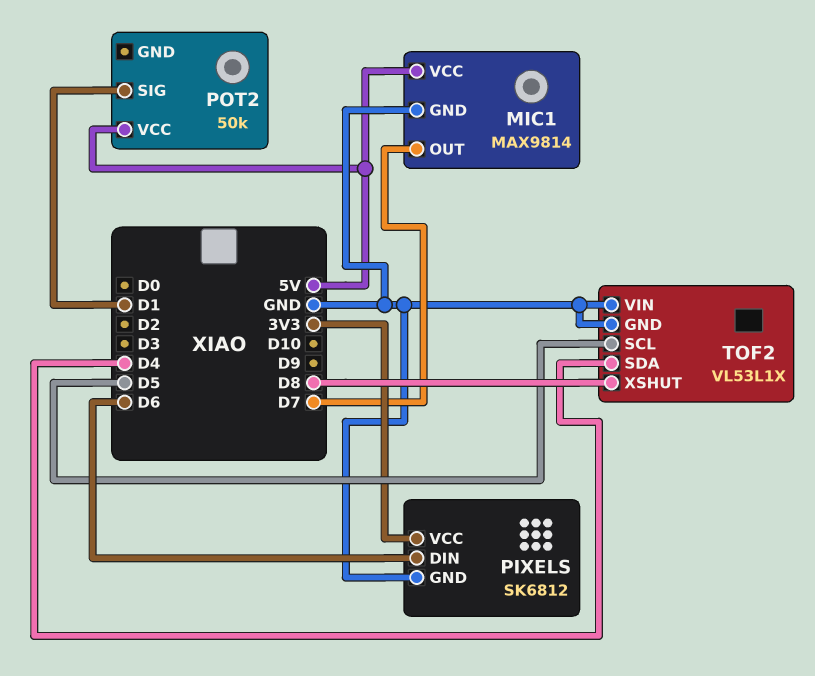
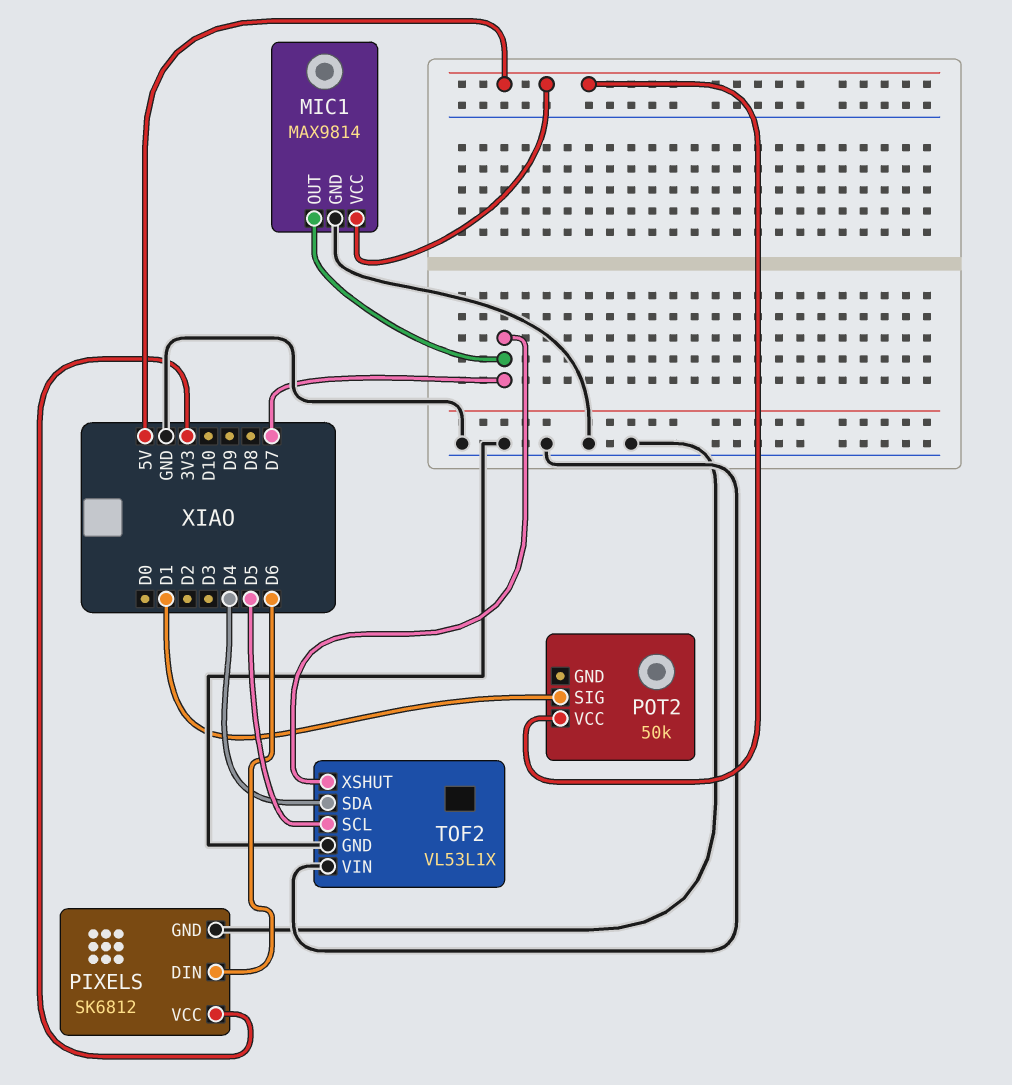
TOF2 pin XSHUT: D8 -> D7

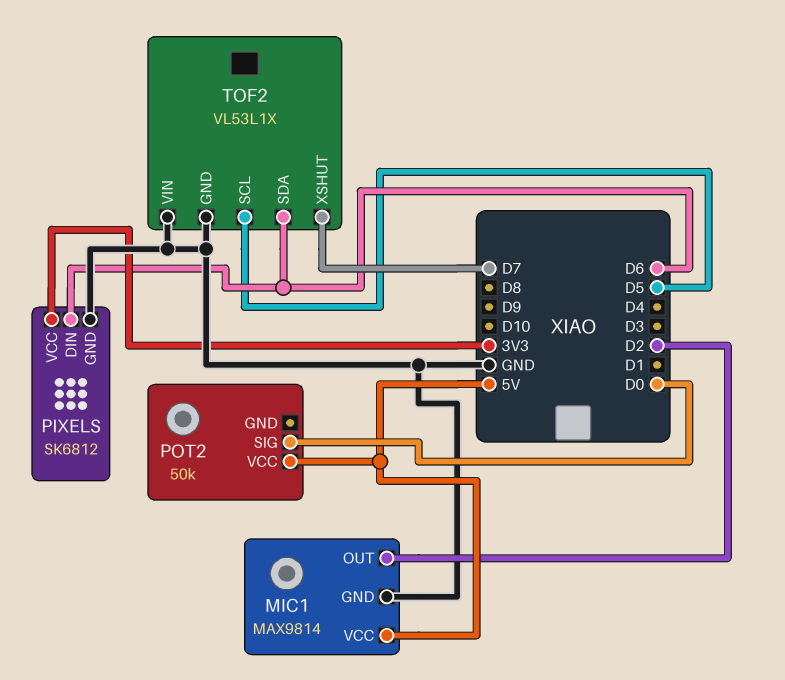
MIC1 pin OUT: D7 -> D2
POT2 pin SIG: D1 -> D0
TOF2 pin SDA: D4 -> D6

